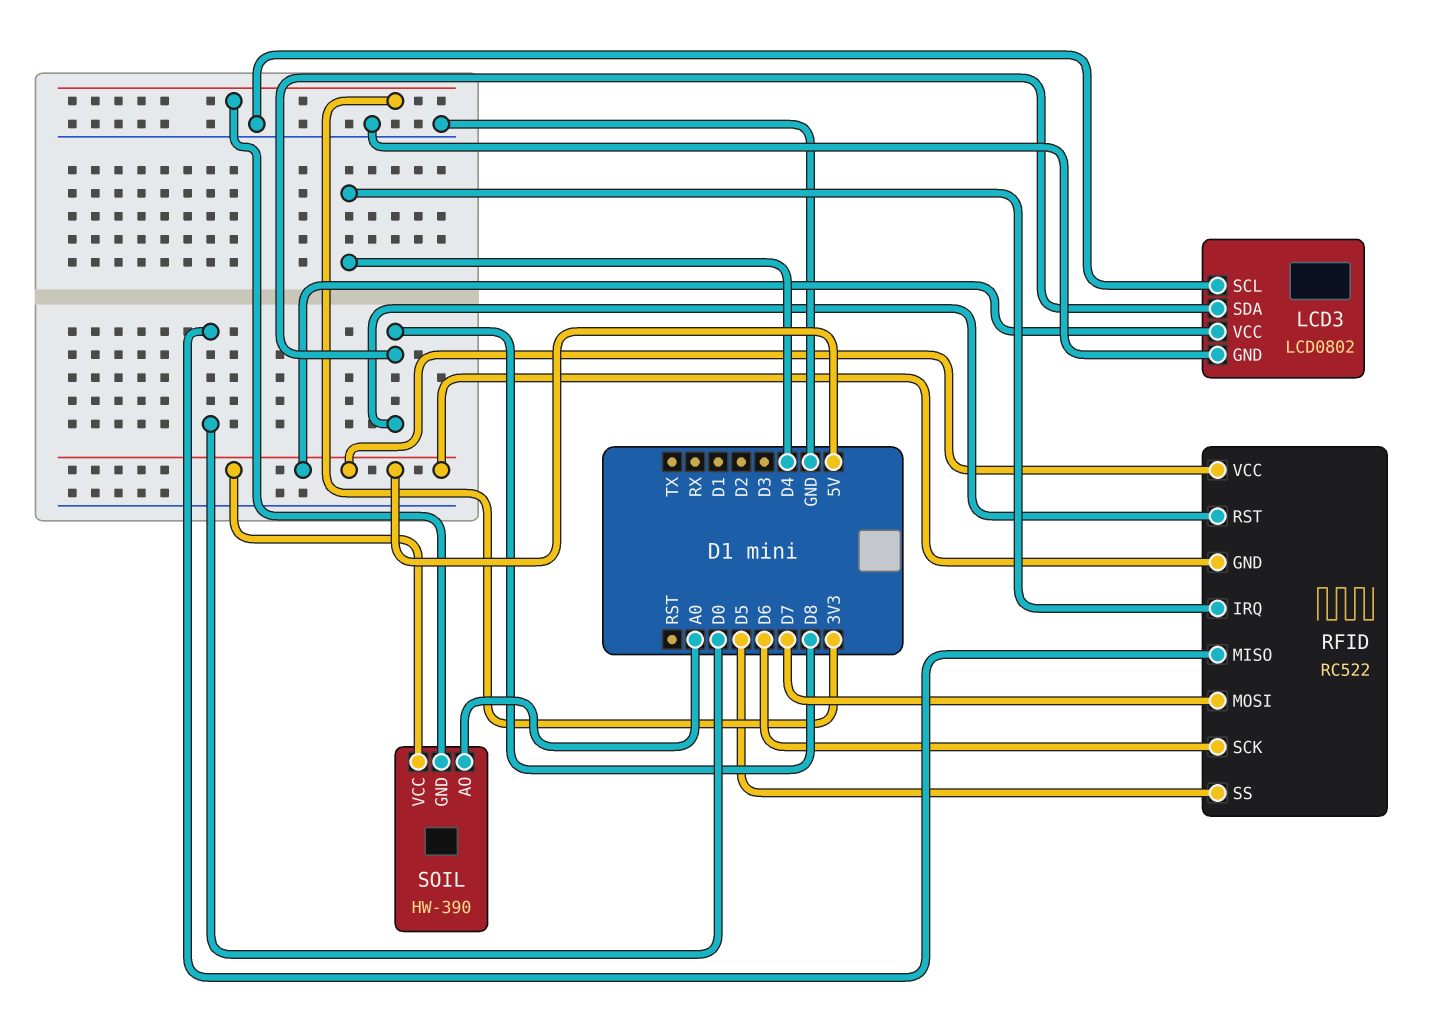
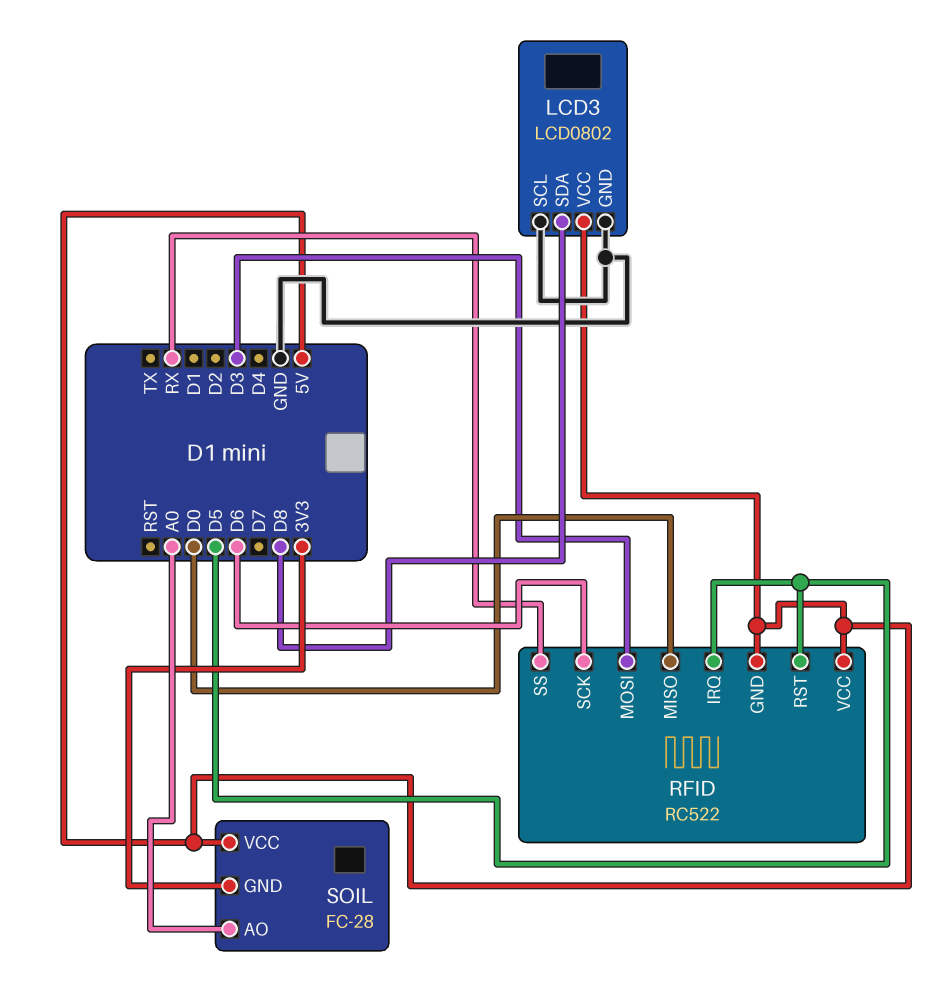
RFID pin IRQ: D4 -> D5
RFID pin MOSI: D7 -> D3
RFID pin RST: D8 -> D5
RFID pin SS: D5 -> RX
SOIL: HW-390 -> FC-28

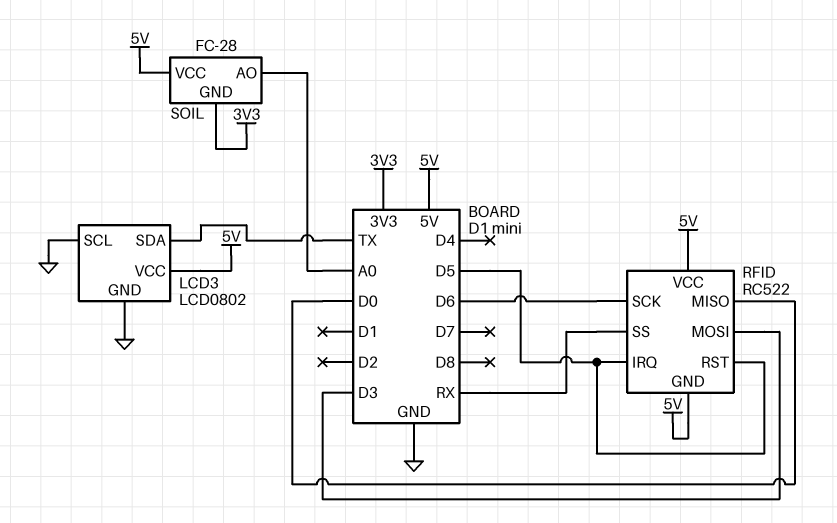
LCD3 pin SDA: D8 -> TX

